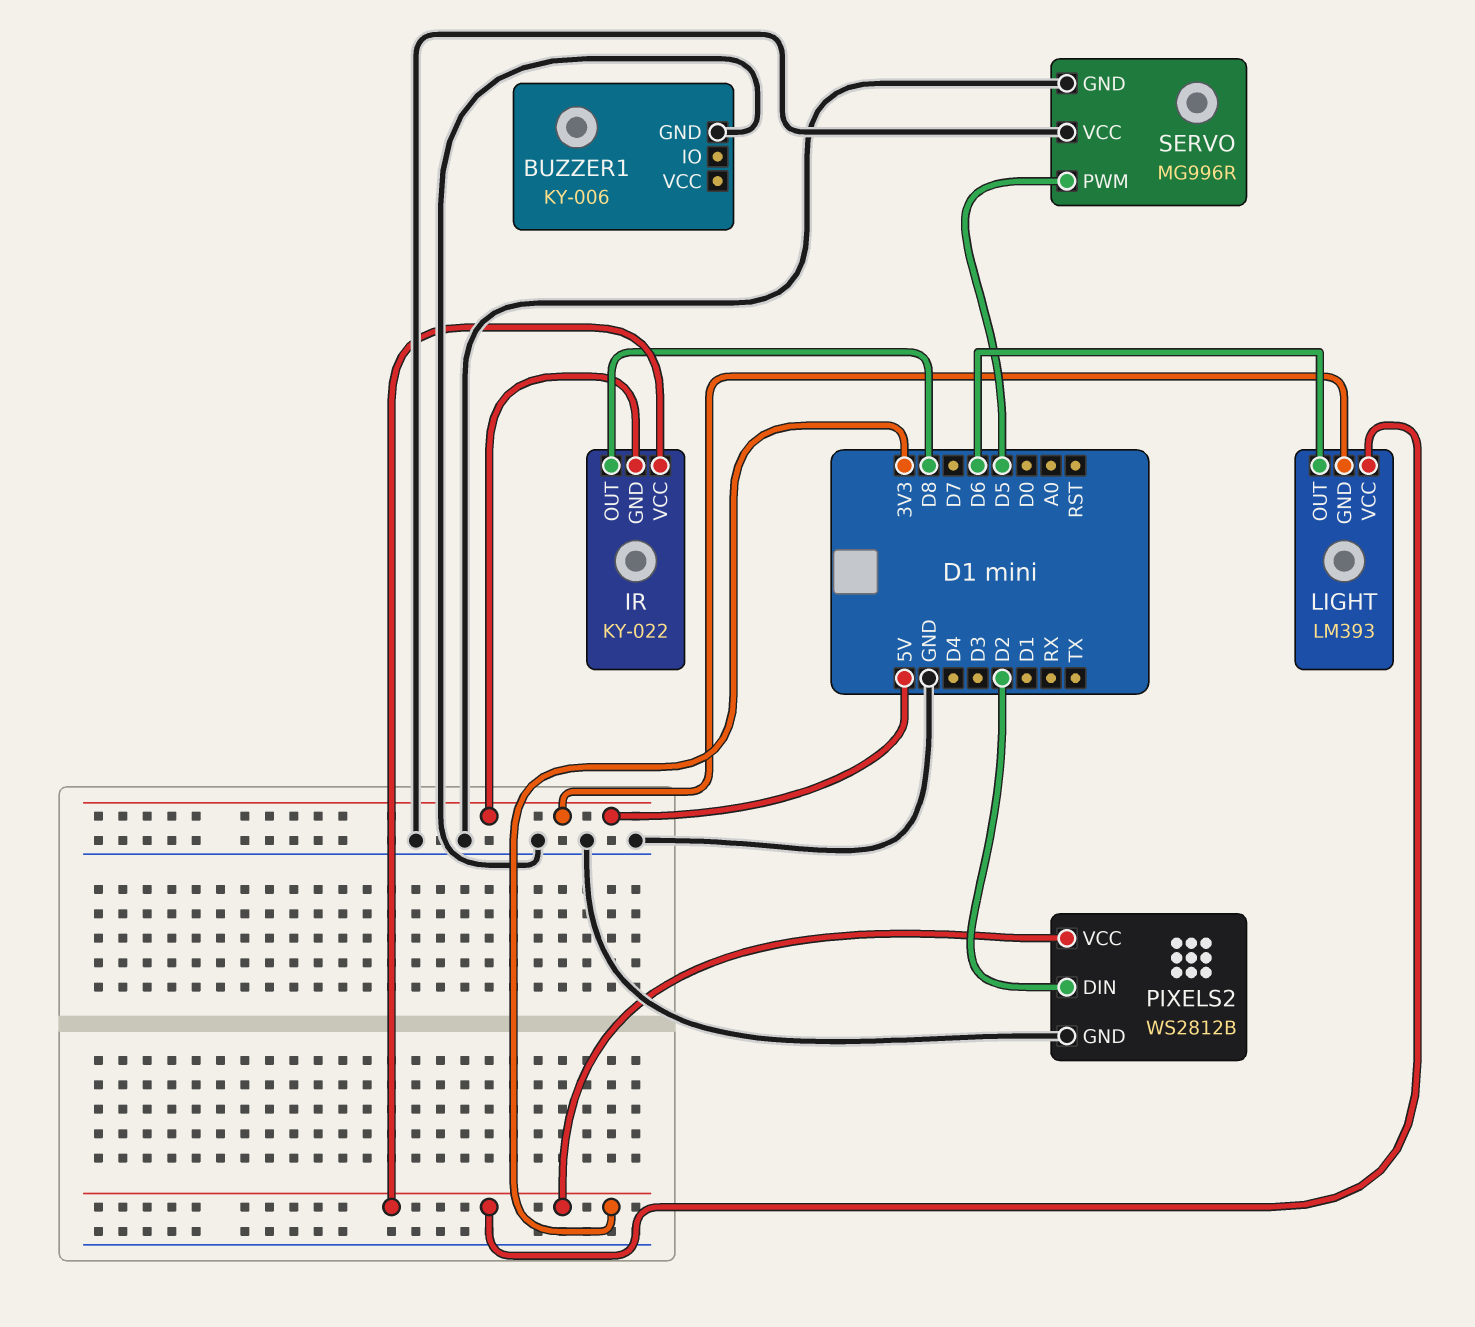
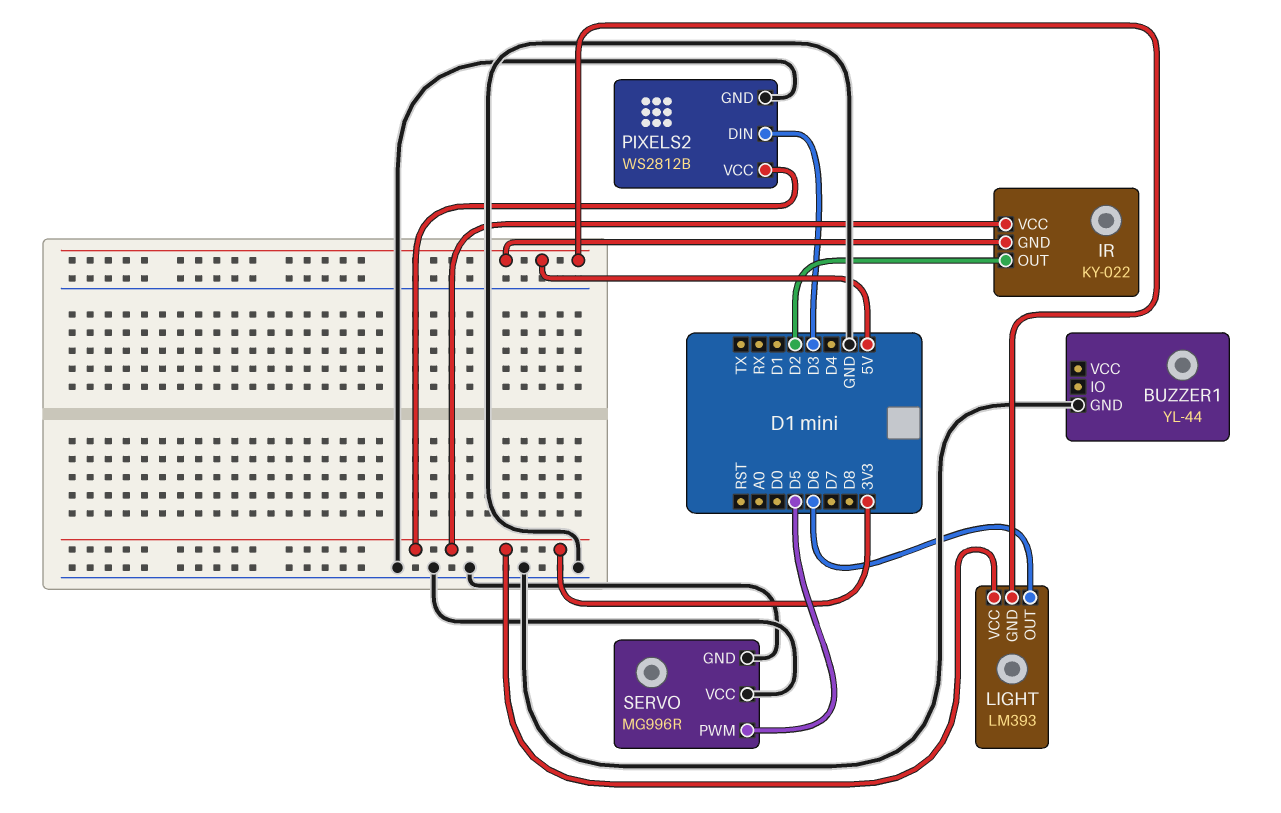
BUZZER1: KY-006 -> YL-44
IR pin OUT: D8 -> D2
PIXELS2 pin DIN: D2 -> D3

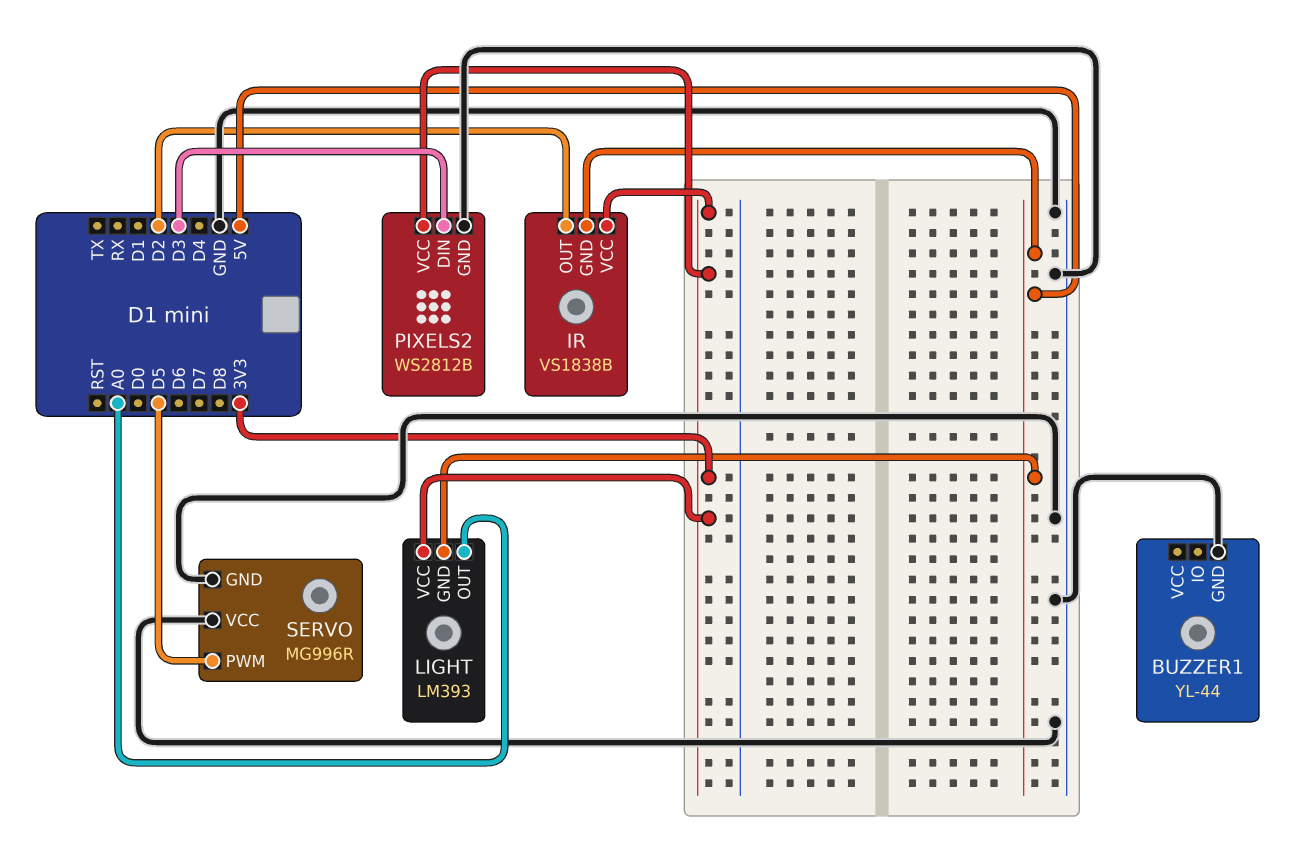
IR: KY-022 -> VS1838B
LIGHT pin OUT: D6 -> A0

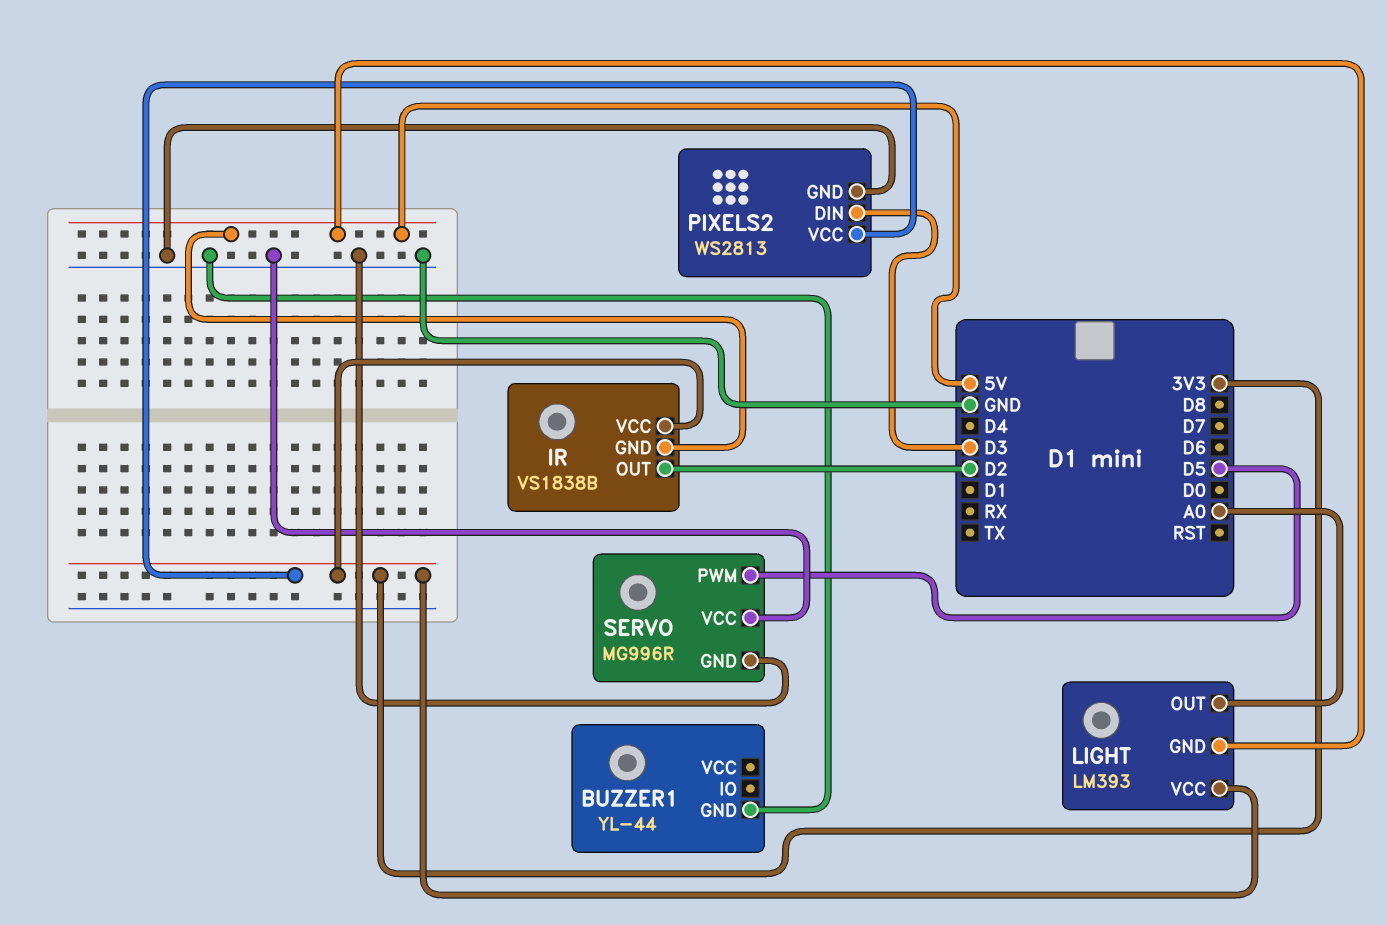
PIXELS2: WS2812B -> WS2813

